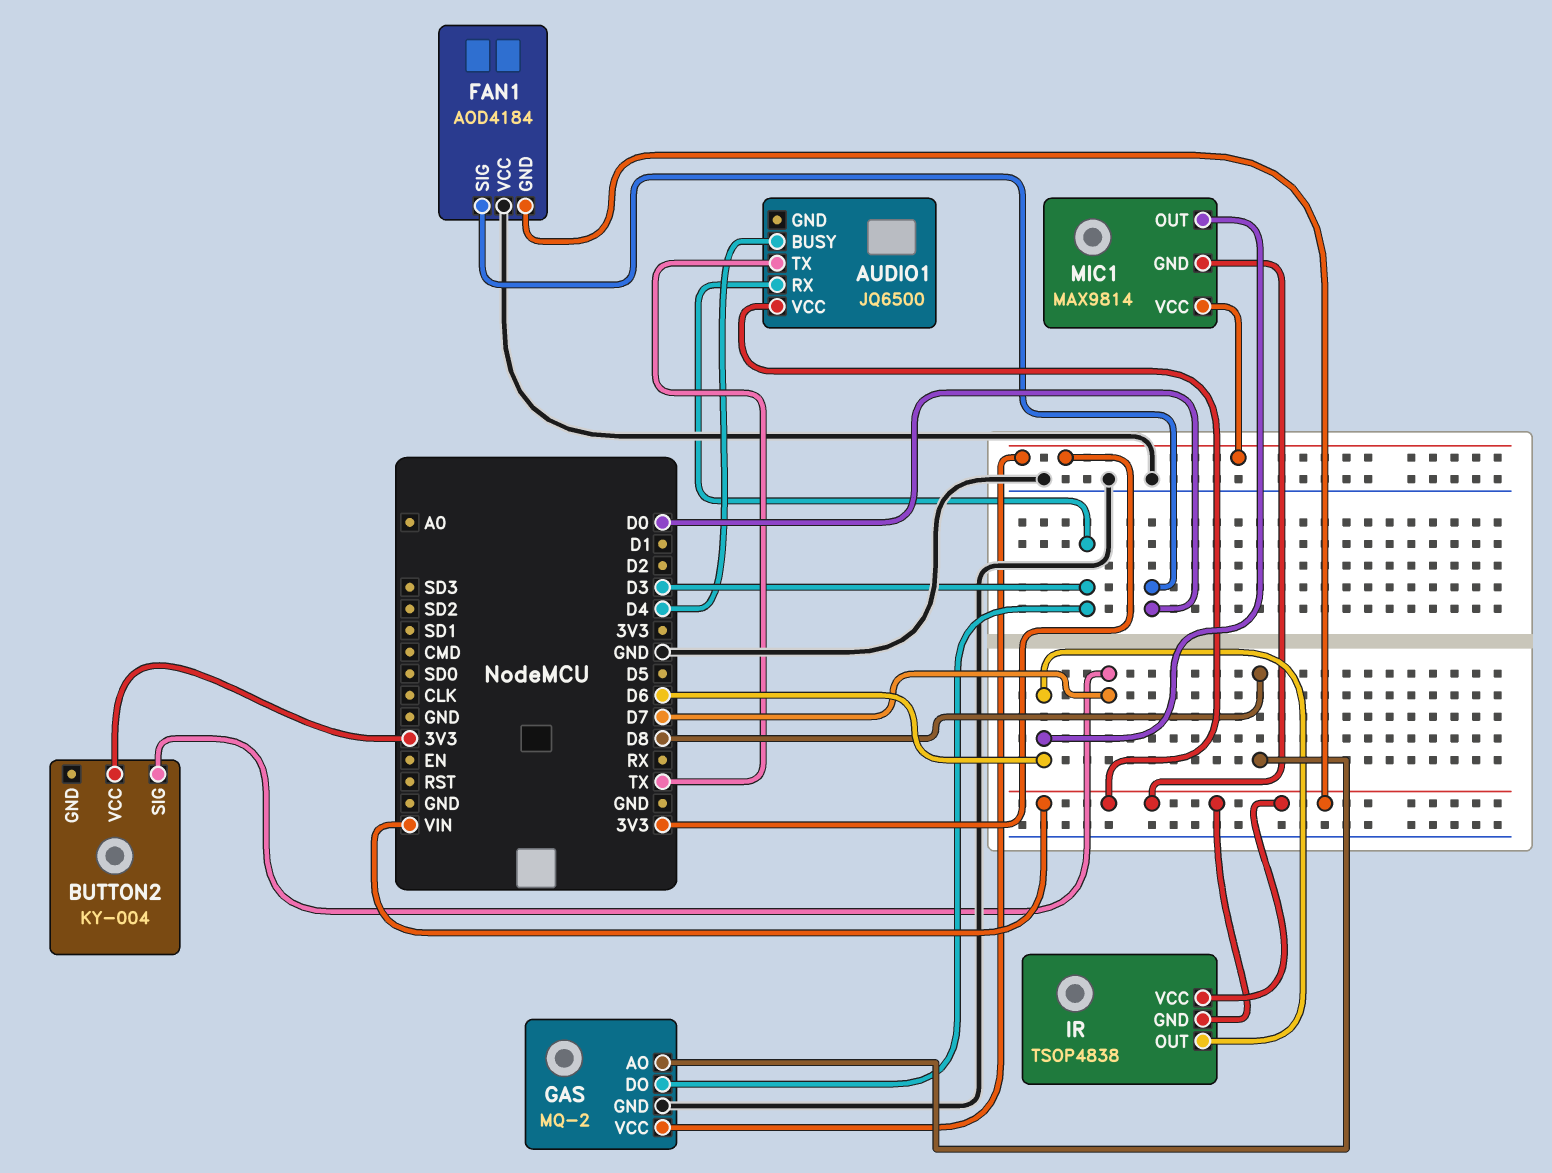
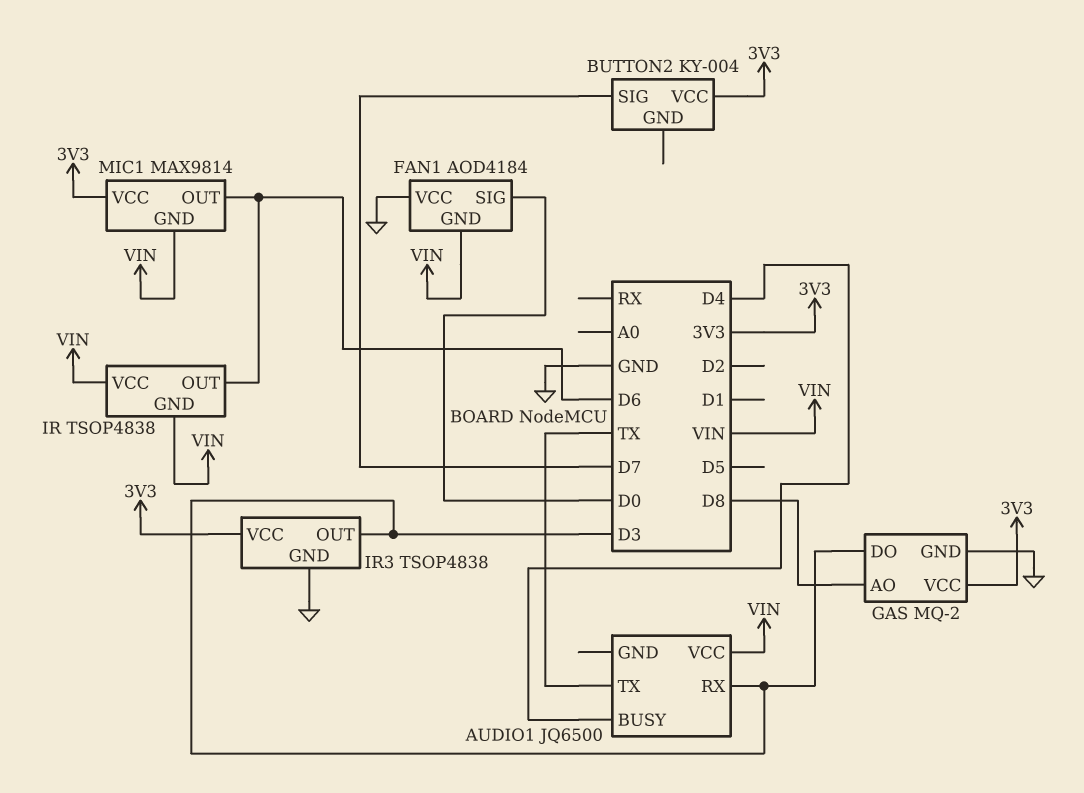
IR3: none -> TSOP4838
IR3 pin GND: none -> GND
IR3 pin OUT: none -> D3
IR3 pin VCC: none -> 3V3

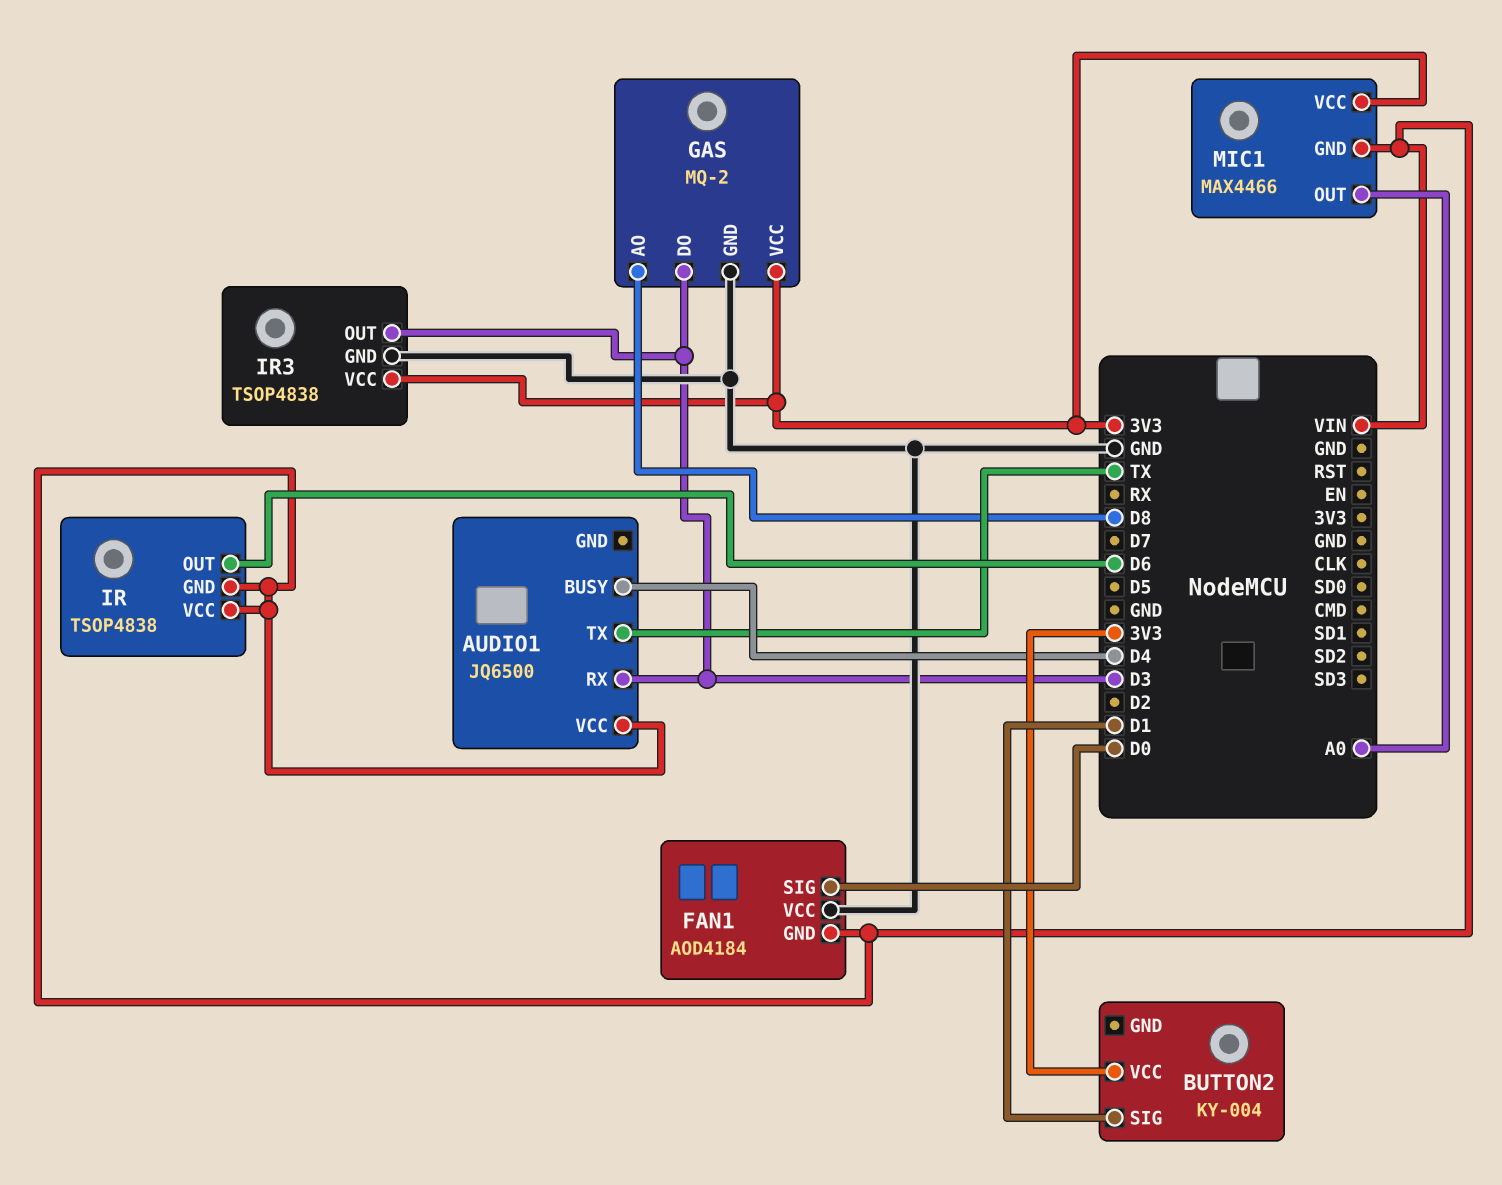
BUTTON2 pin SIG: D7 -> D1
MIC1: MAX9814 -> MAX4466
MIC1 pin OUT: D6 -> A0

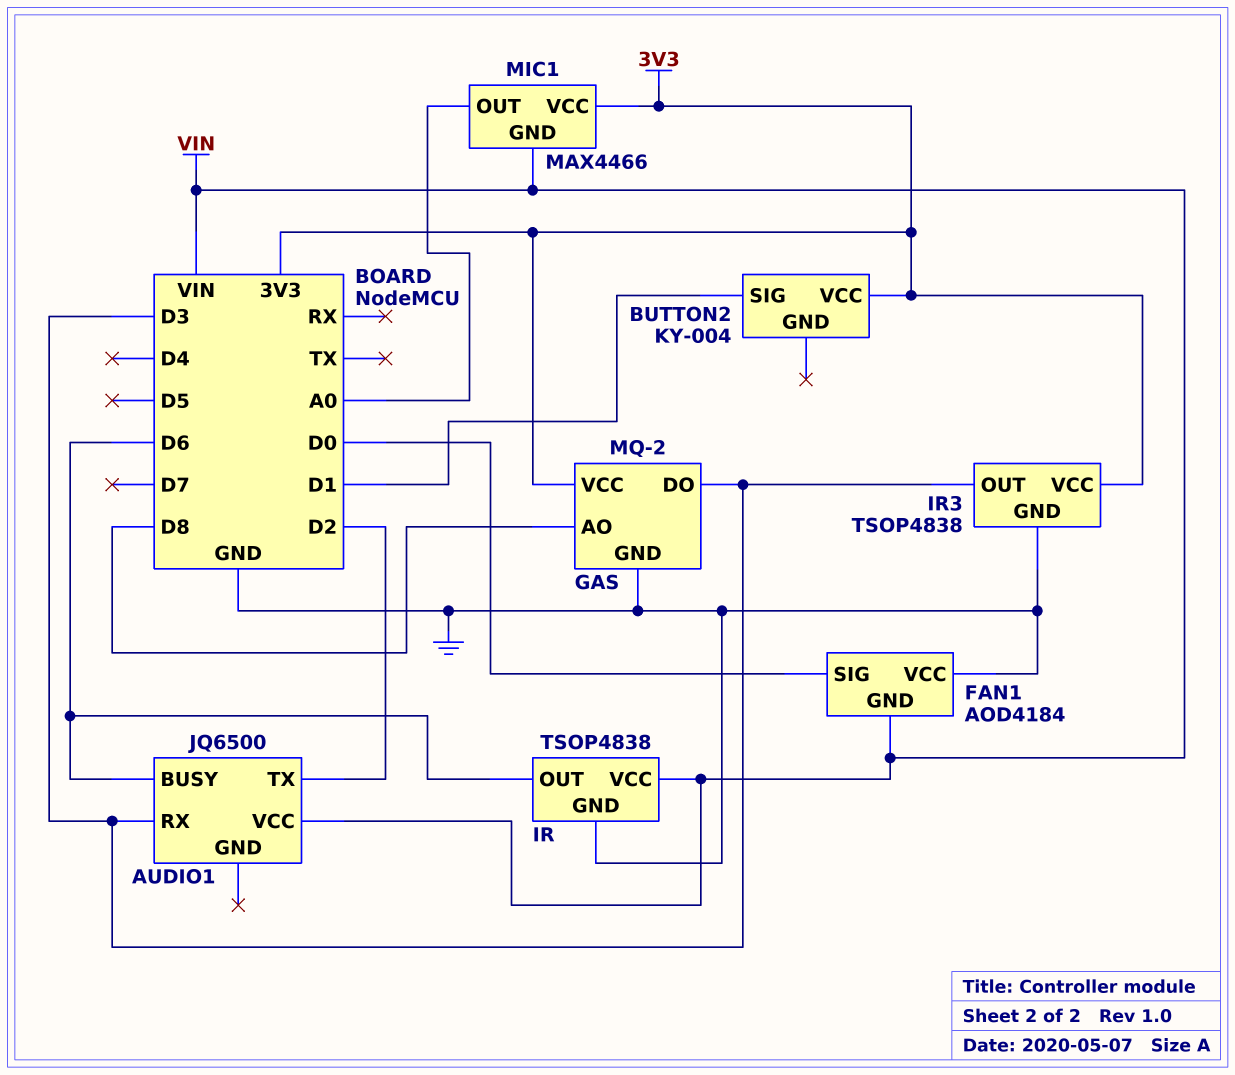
AUDIO1 pin BUSY: D4 -> D6
AUDIO1 pin TX: TX -> D2
IR pin GND: VIN -> GND

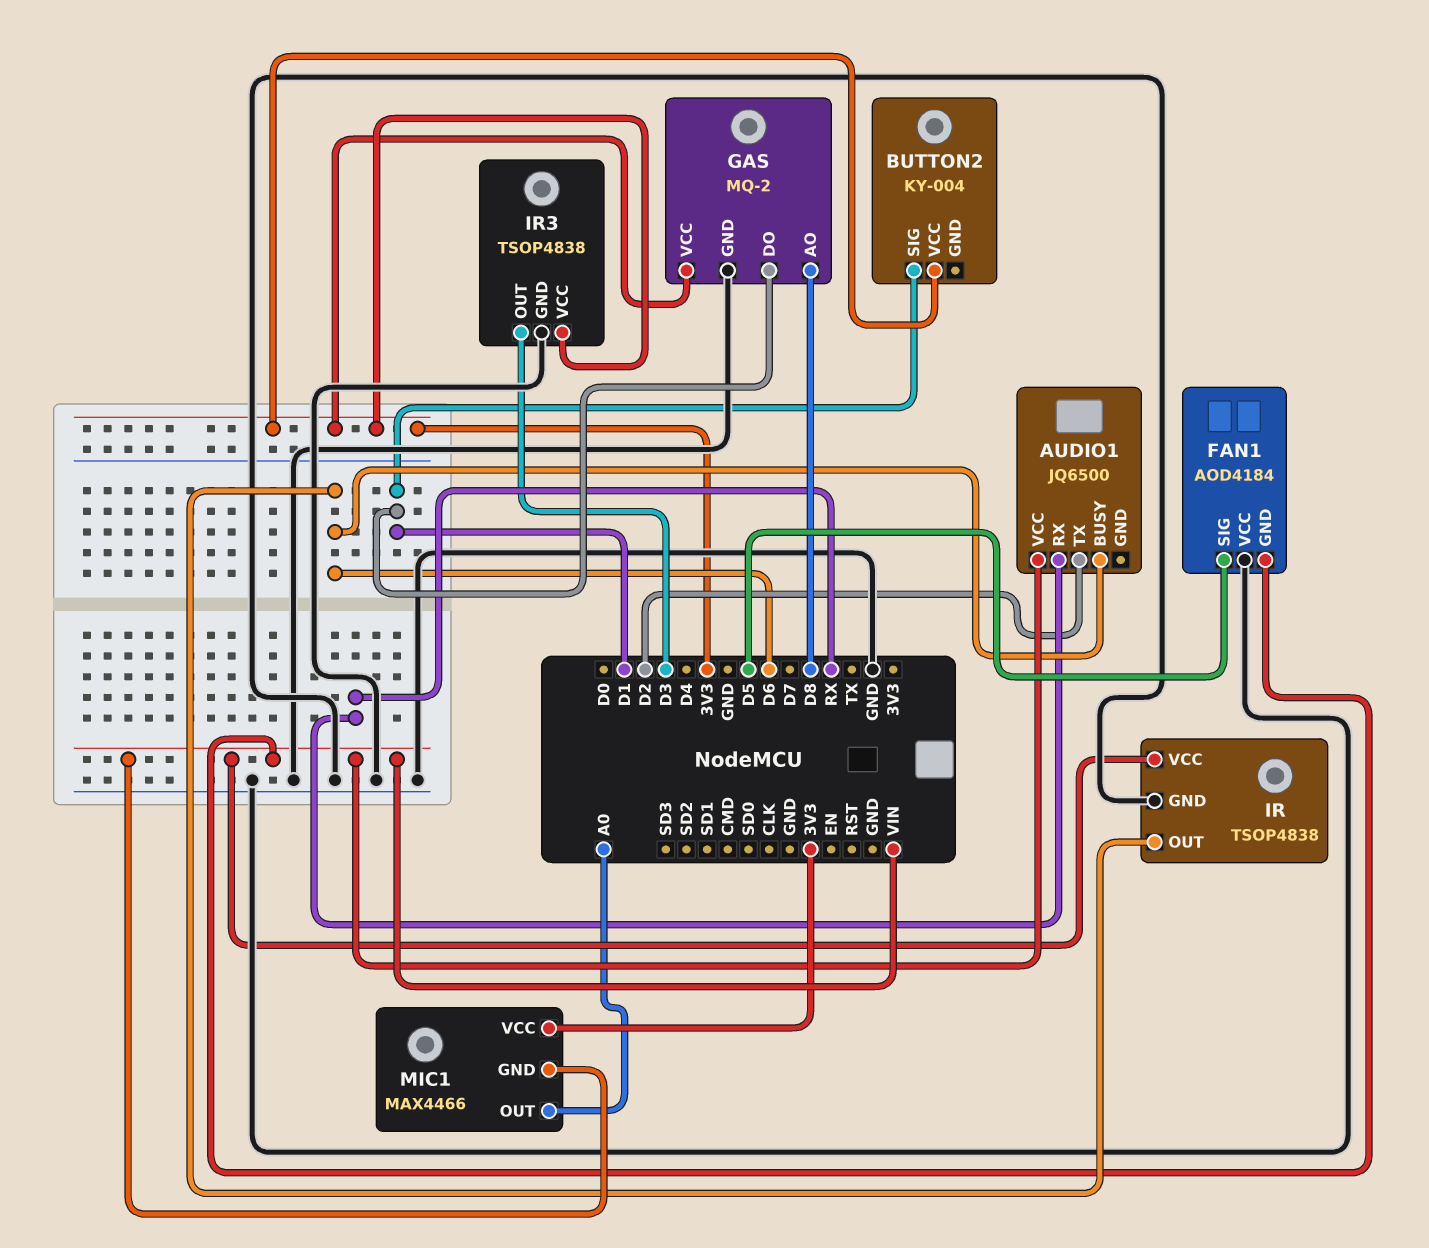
AUDIO1 pin RX: D3 -> RX
FAN1 pin SIG: D0 -> D5
GAS pin DO: D3 -> D1

